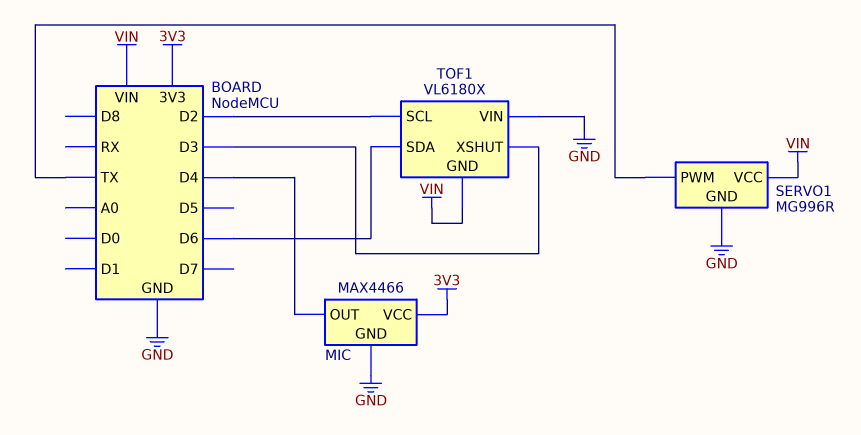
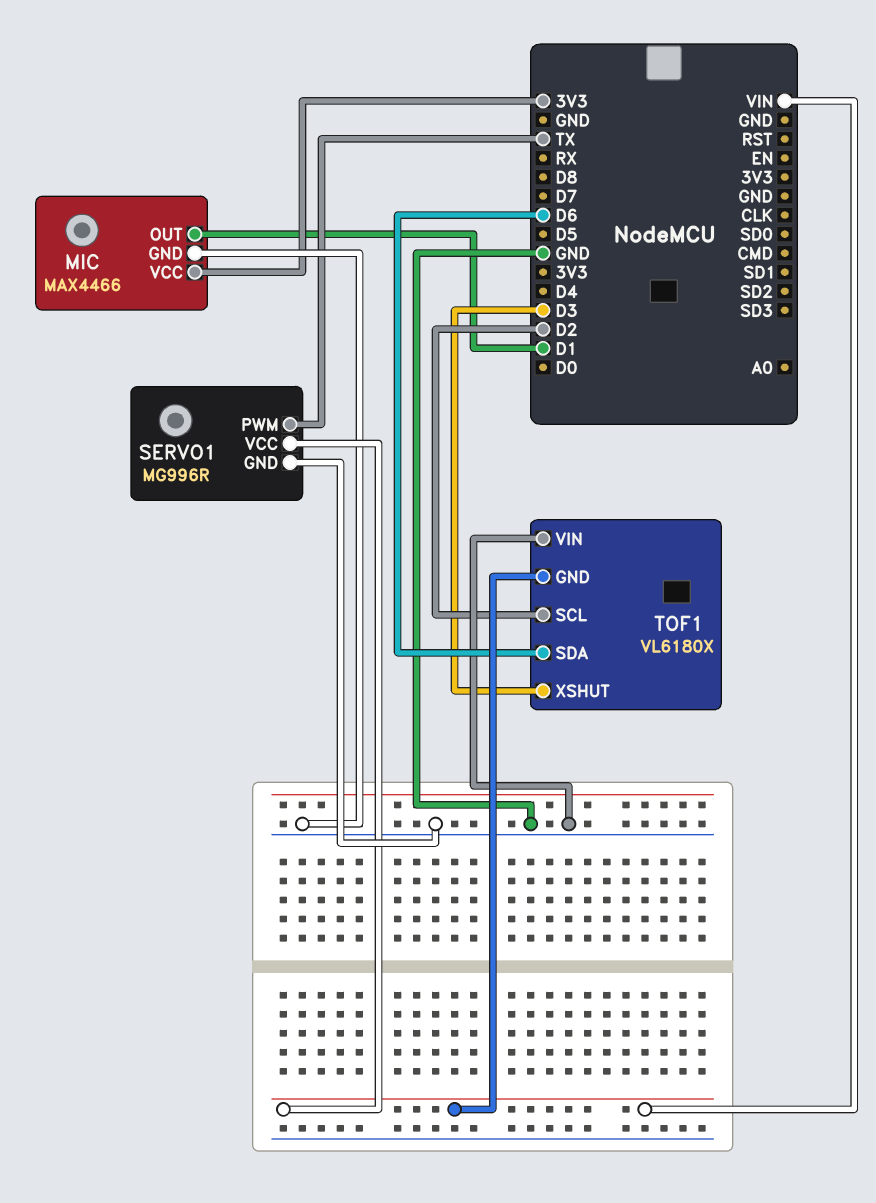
MIC pin OUT: D4 -> D1

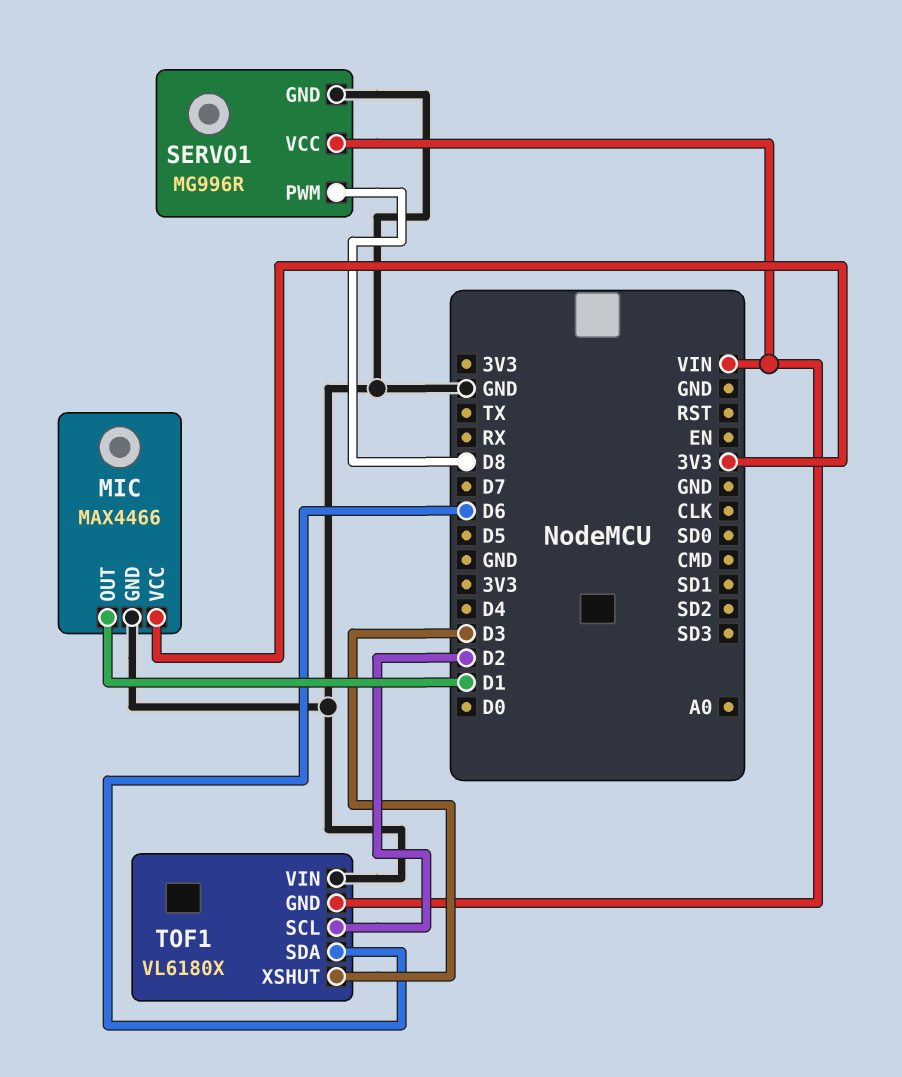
SERVO1 pin PWM: TX -> D8

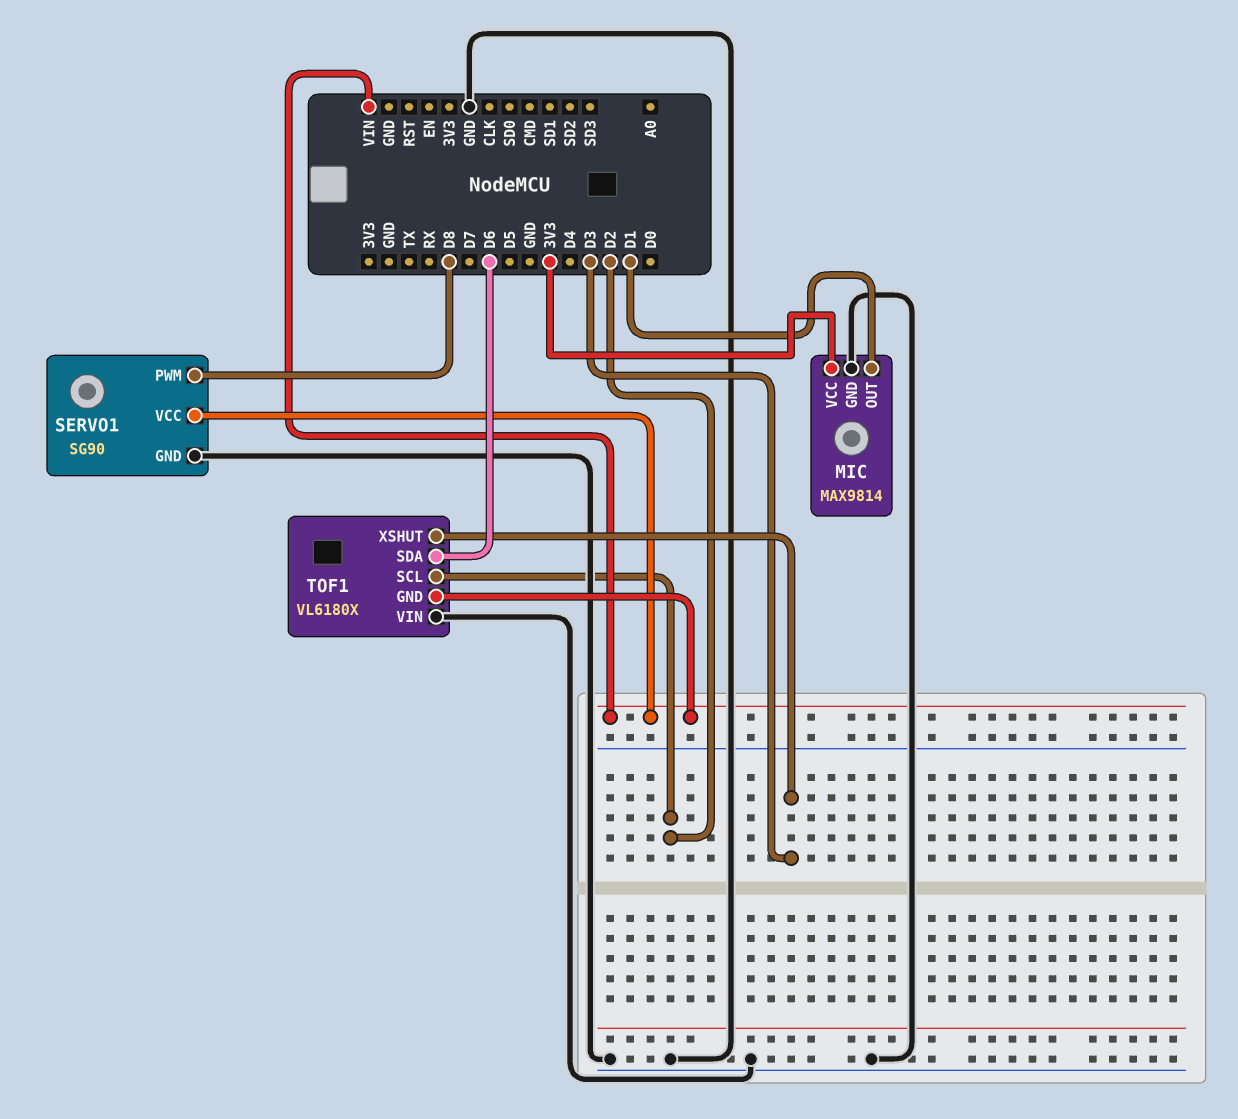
MIC: MAX4466 -> MAX9814
SERVO1: MG996R -> SG90

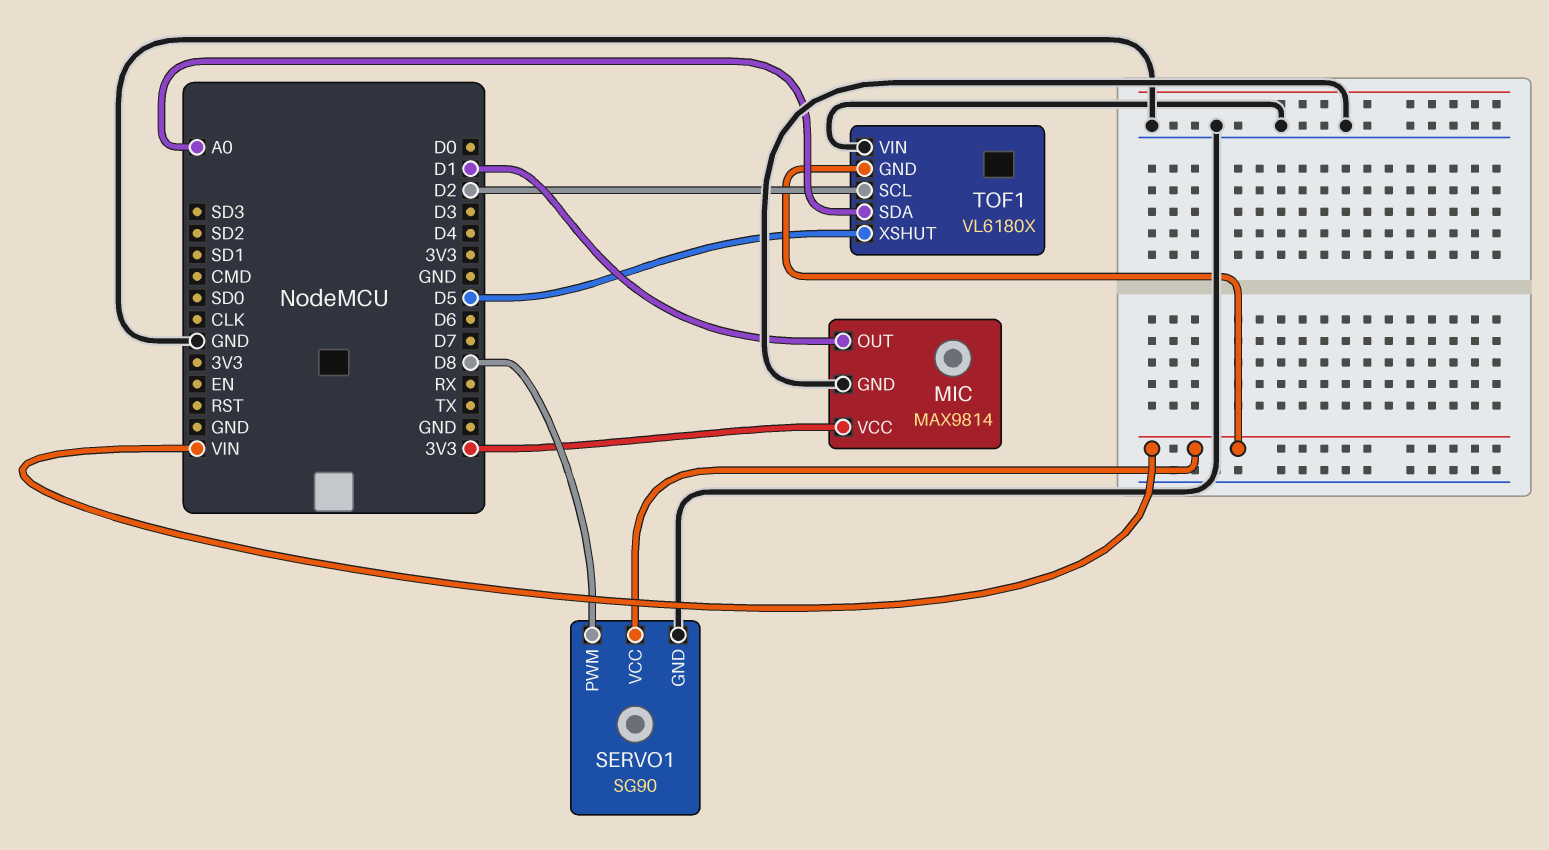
TOF1 pin SDA: D6 -> A0
TOF1 pin XSHUT: D3 -> D5

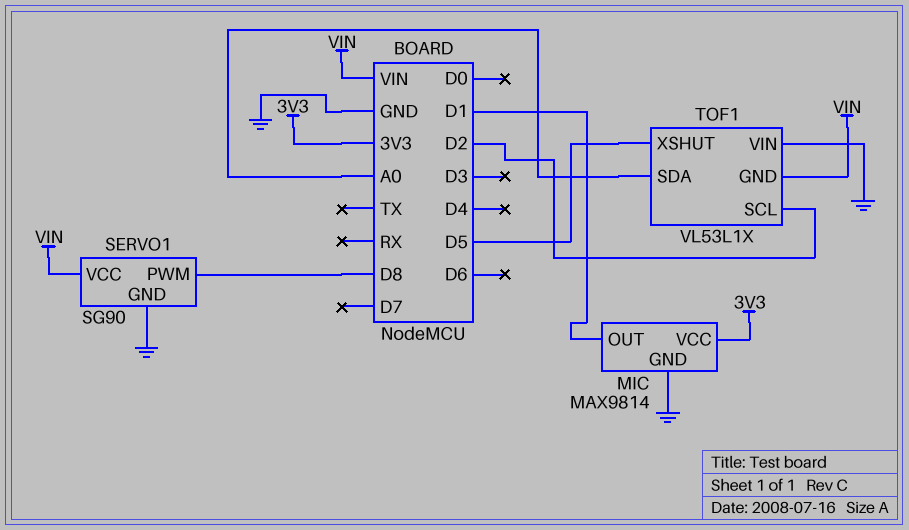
TOF1: VL6180X -> VL53L1X

